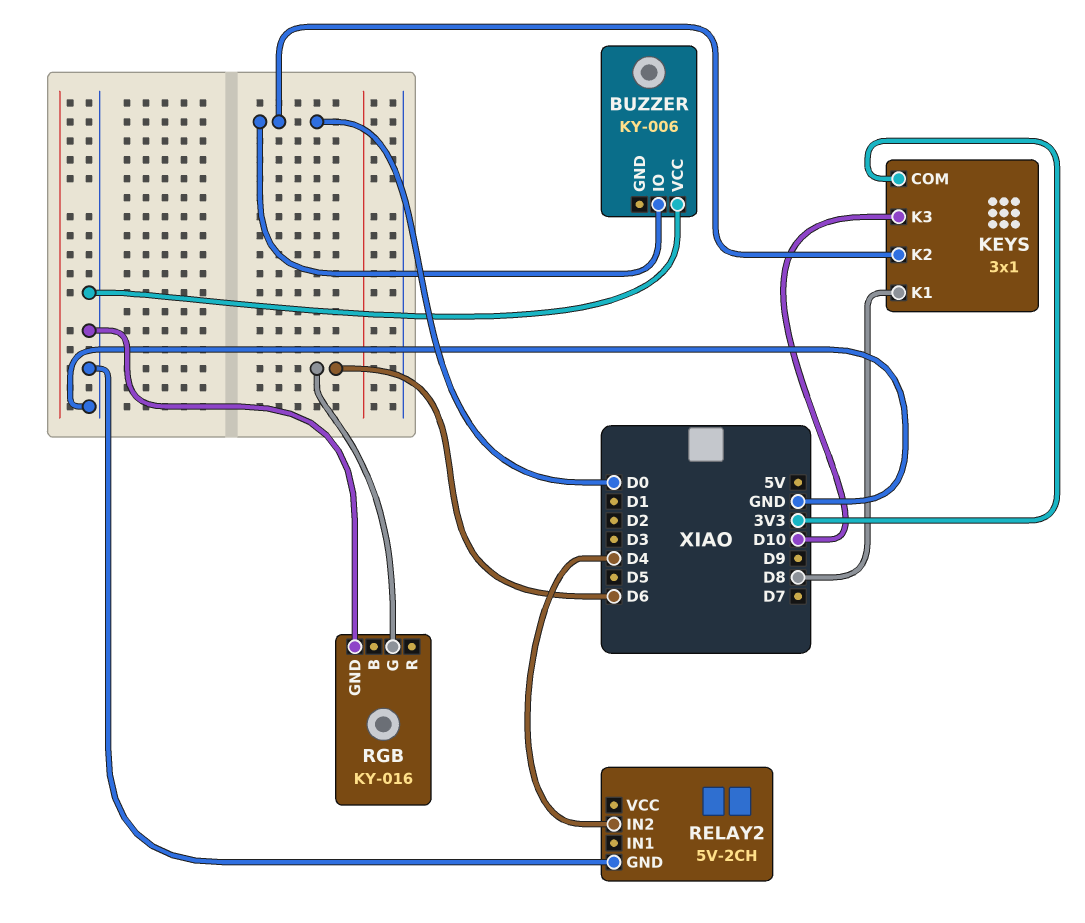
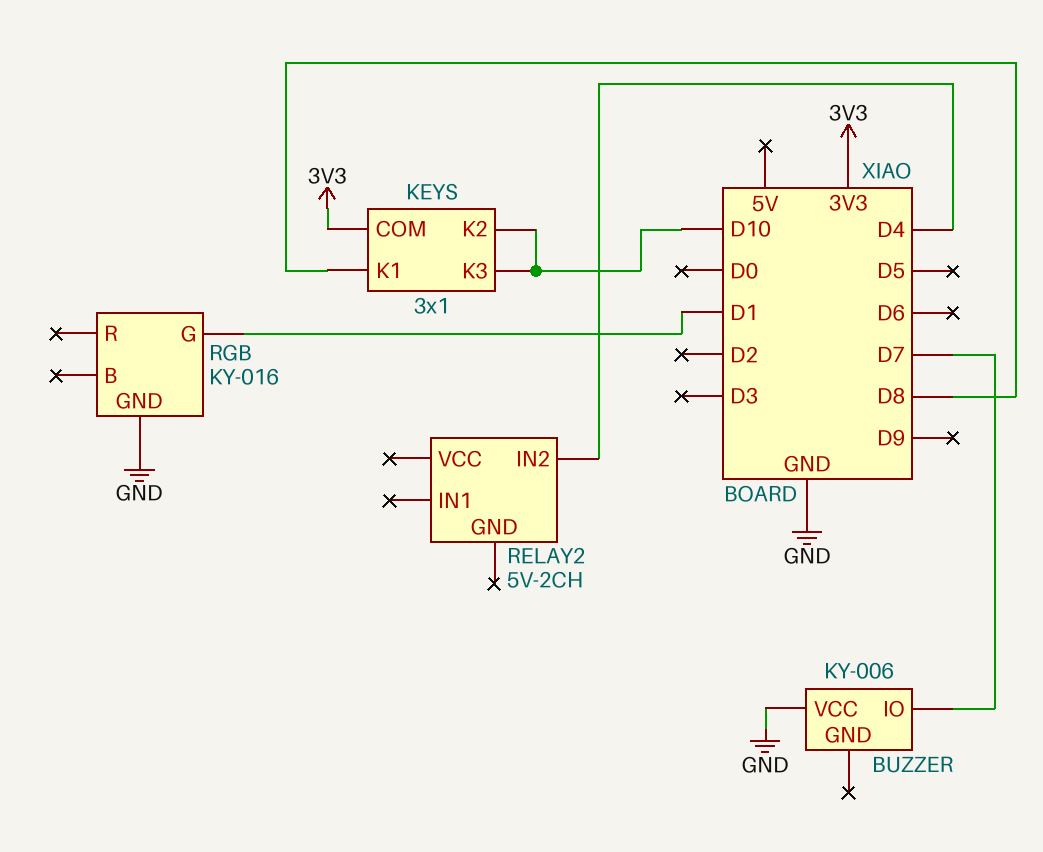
BUZZER pin IO: D0 -> D7
KEYS pin K2: D0 -> D10
RELAY2 pin GND: GND -> none
RGB pin G: D6 -> D1

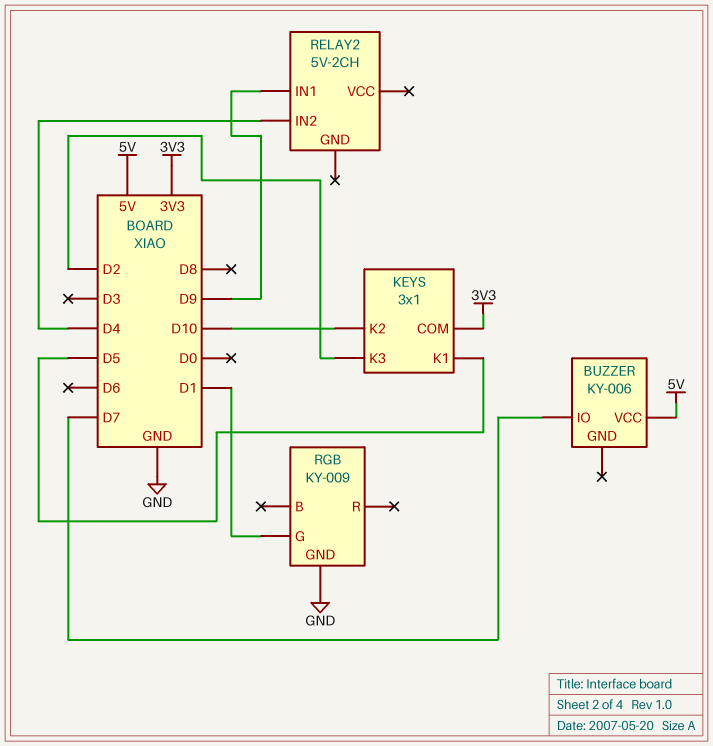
BUZZER pin VCC: GND -> 5V
KEYS pin K1: D8 -> D5
KEYS pin K3: D10 -> D2
RELAY2 pin IN1: none -> D9
RGB: KY-016 -> KY-009

